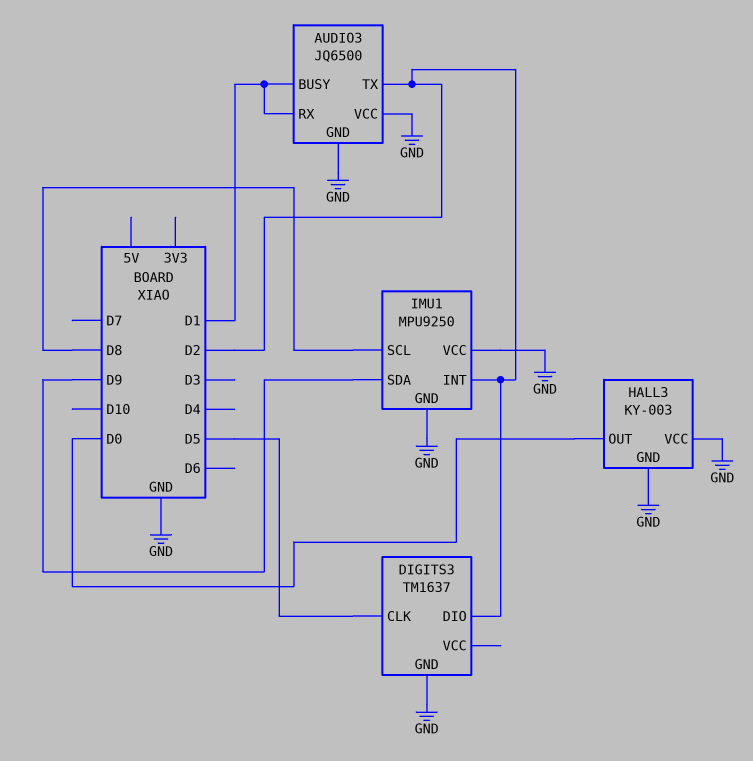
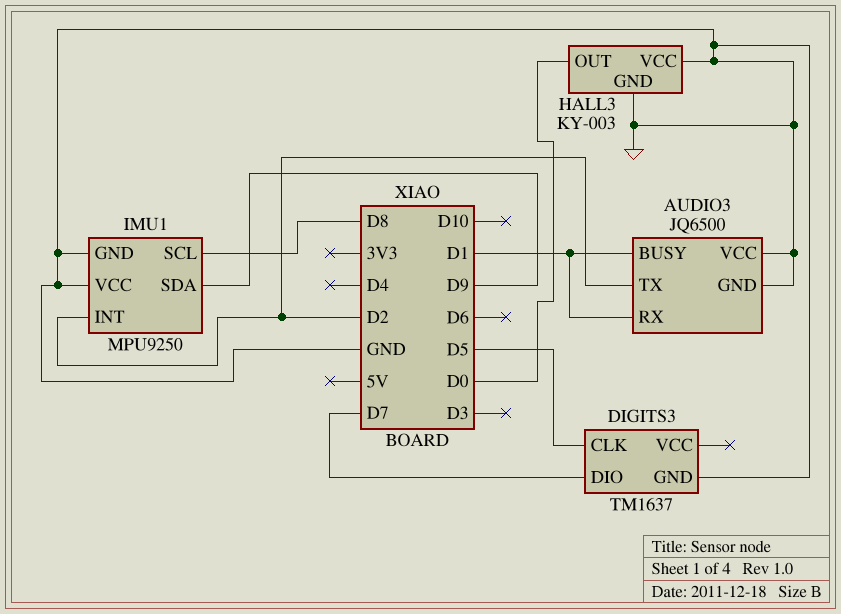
DIGITS3 pin DIO: D2 -> D7

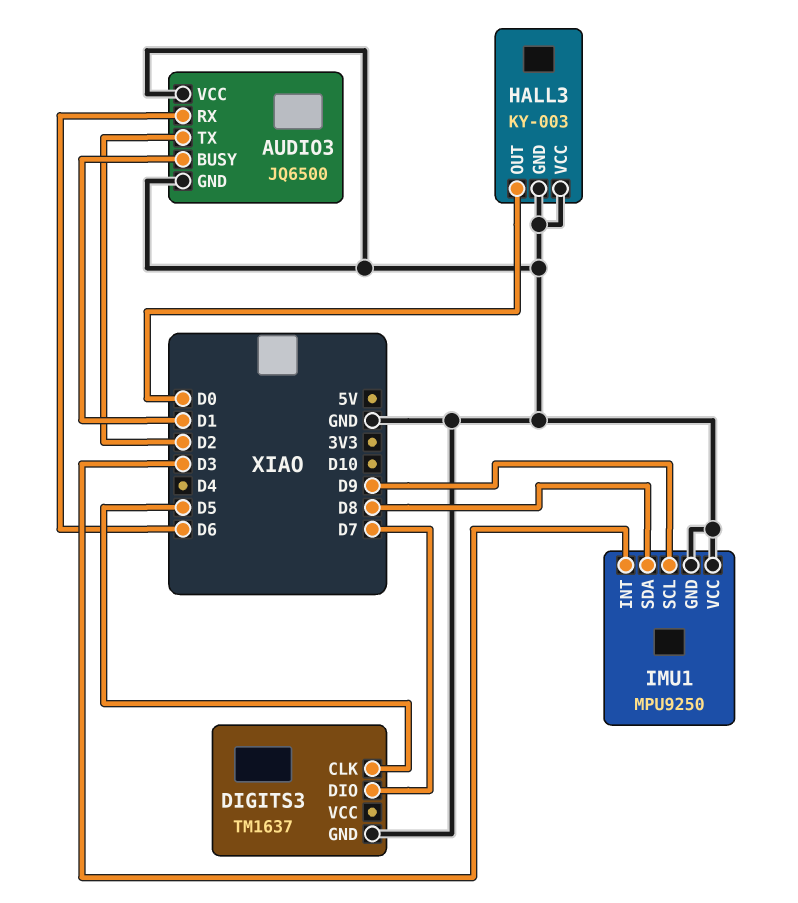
AUDIO3 pin RX: D1 -> D6
IMU1 pin INT: D2 -> D3
IMU1 pin SCL: D8 -> D9
IMU1 pin SDA: D9 -> D8

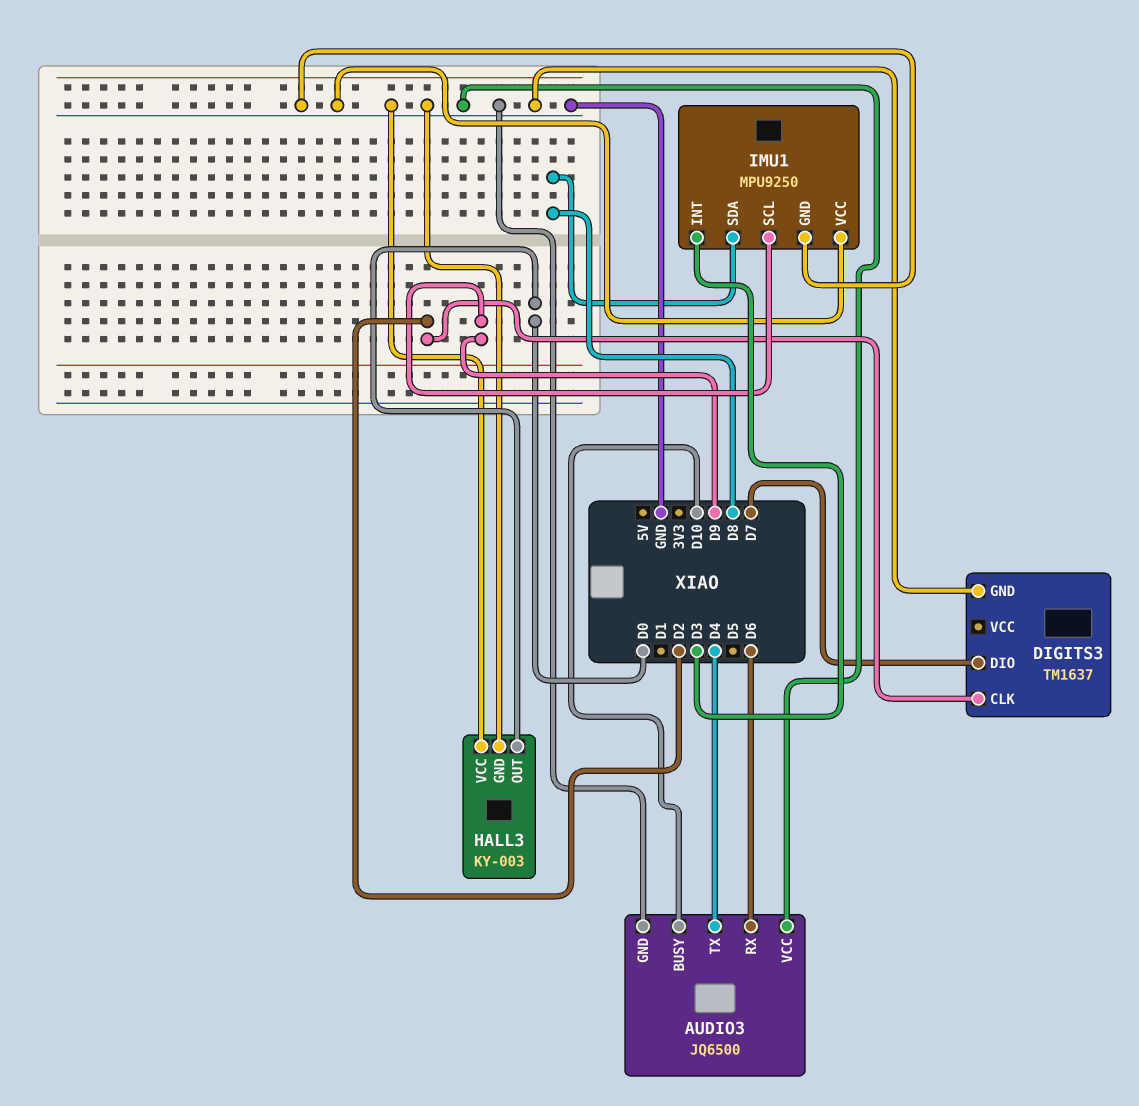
AUDIO3 pin BUSY: D1 -> D10
AUDIO3 pin TX: D2 -> D4
DIGITS3 pin CLK: D5 -> D2

